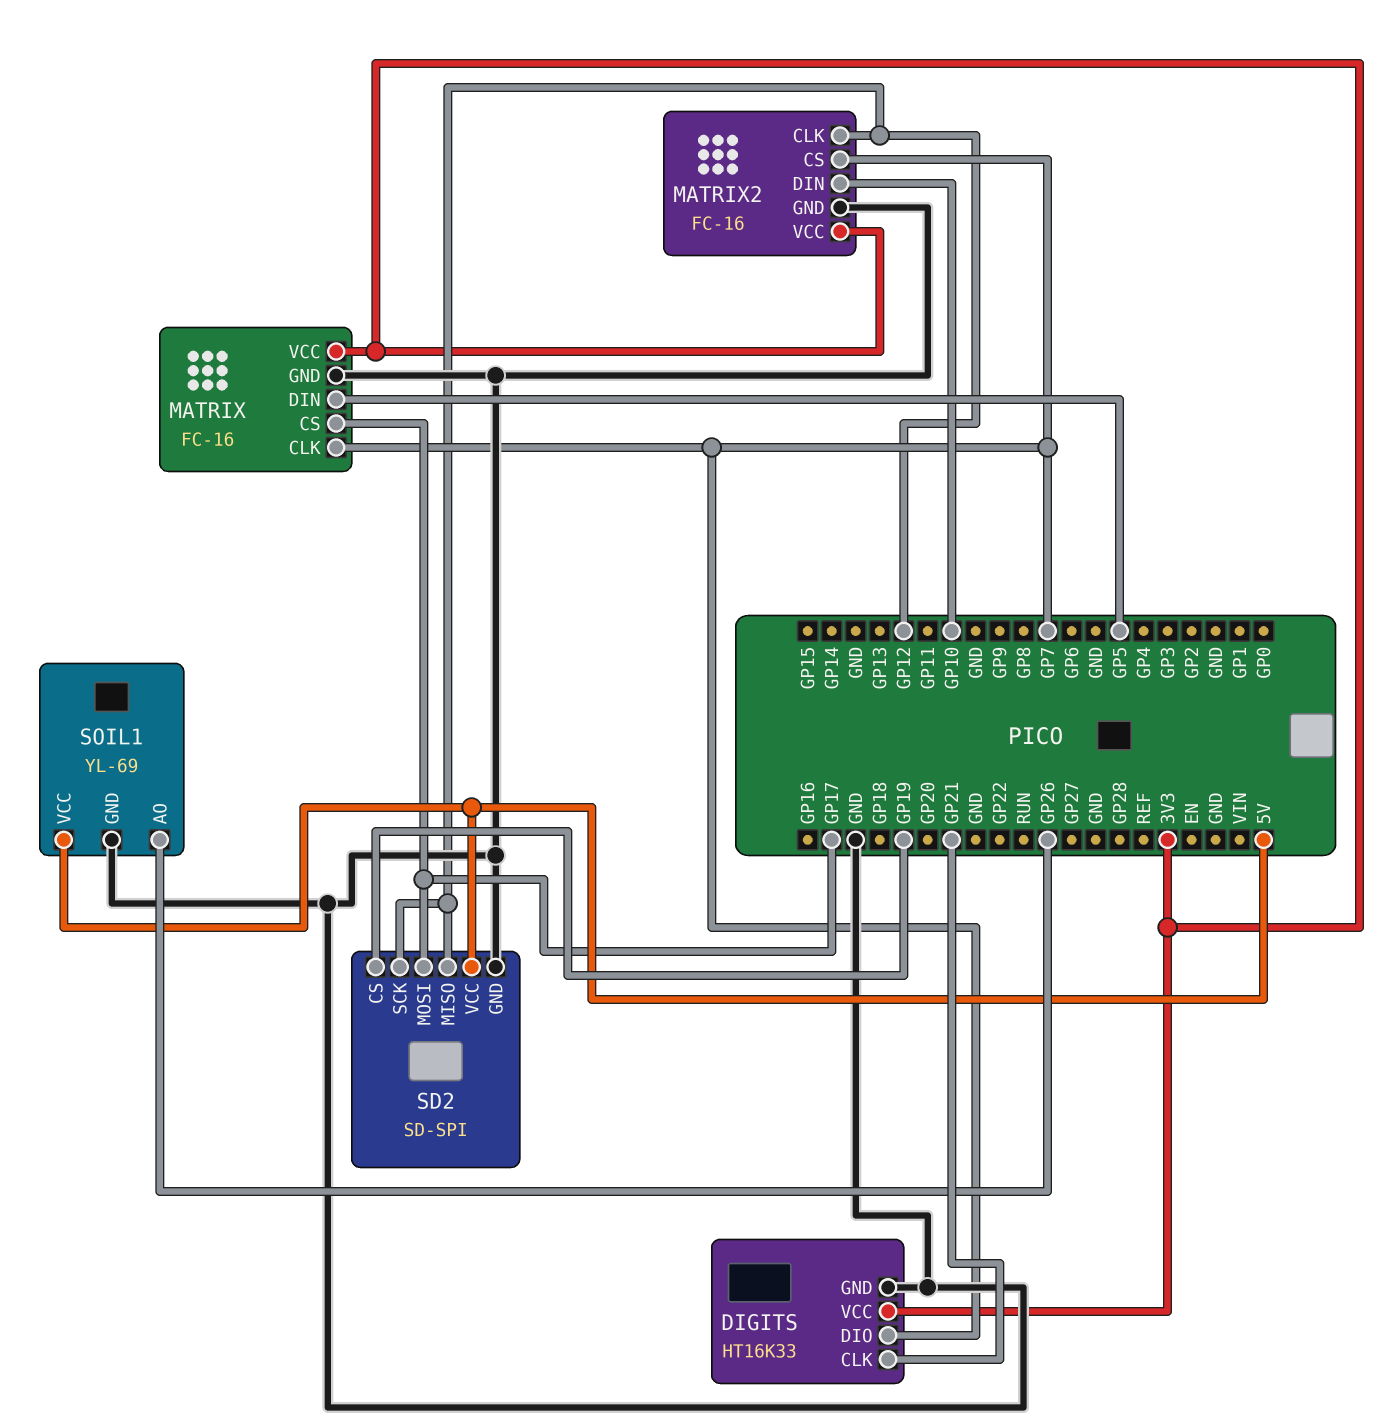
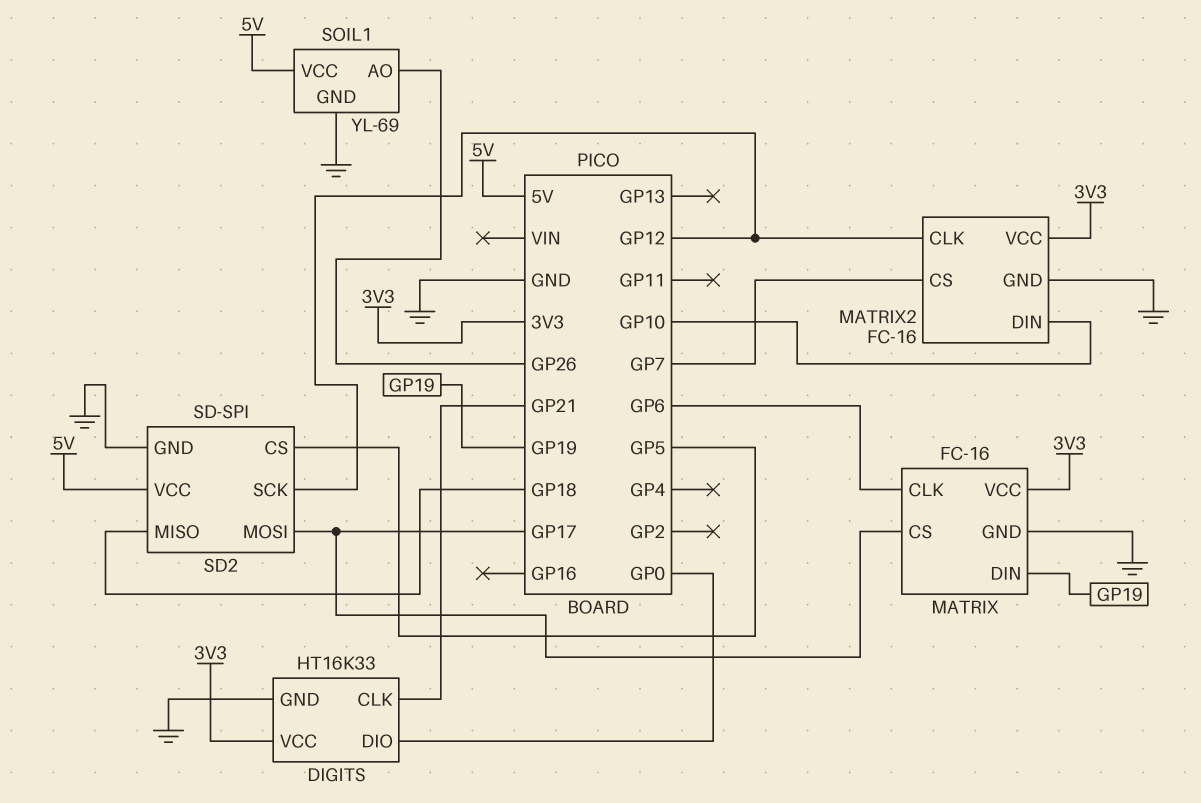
DIGITS pin DIO: GP7 -> GP0
MATRIX pin CLK: GP7 -> GP6
MATRIX pin DIN: GP5 -> GP19
SD2 pin CS: GP19 -> GP5
SD2 pin MISO: GP12 -> GP18

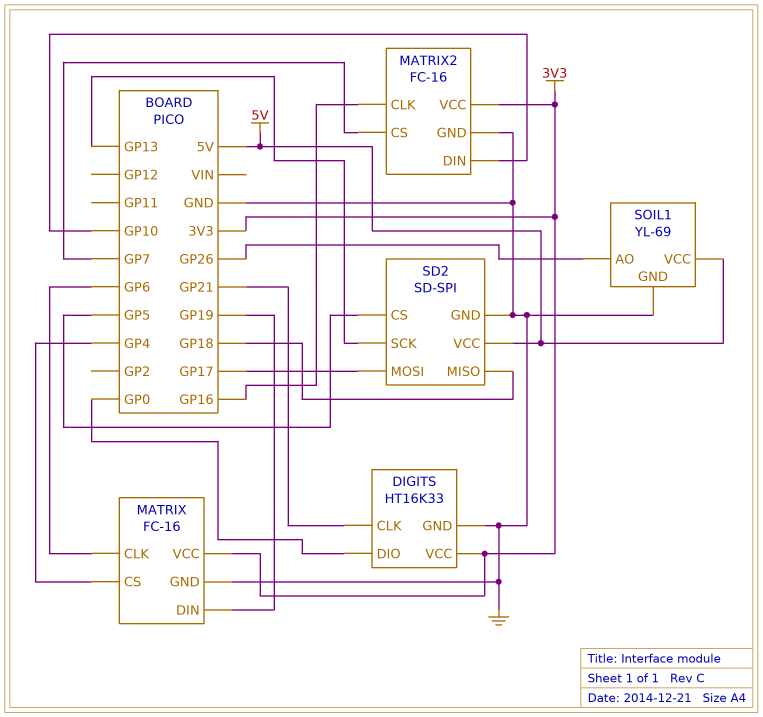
MATRIX pin CS: GP17 -> GP4
MATRIX2 pin CLK: GP12 -> GP16
SD2 pin SCK: GP12 -> GP13

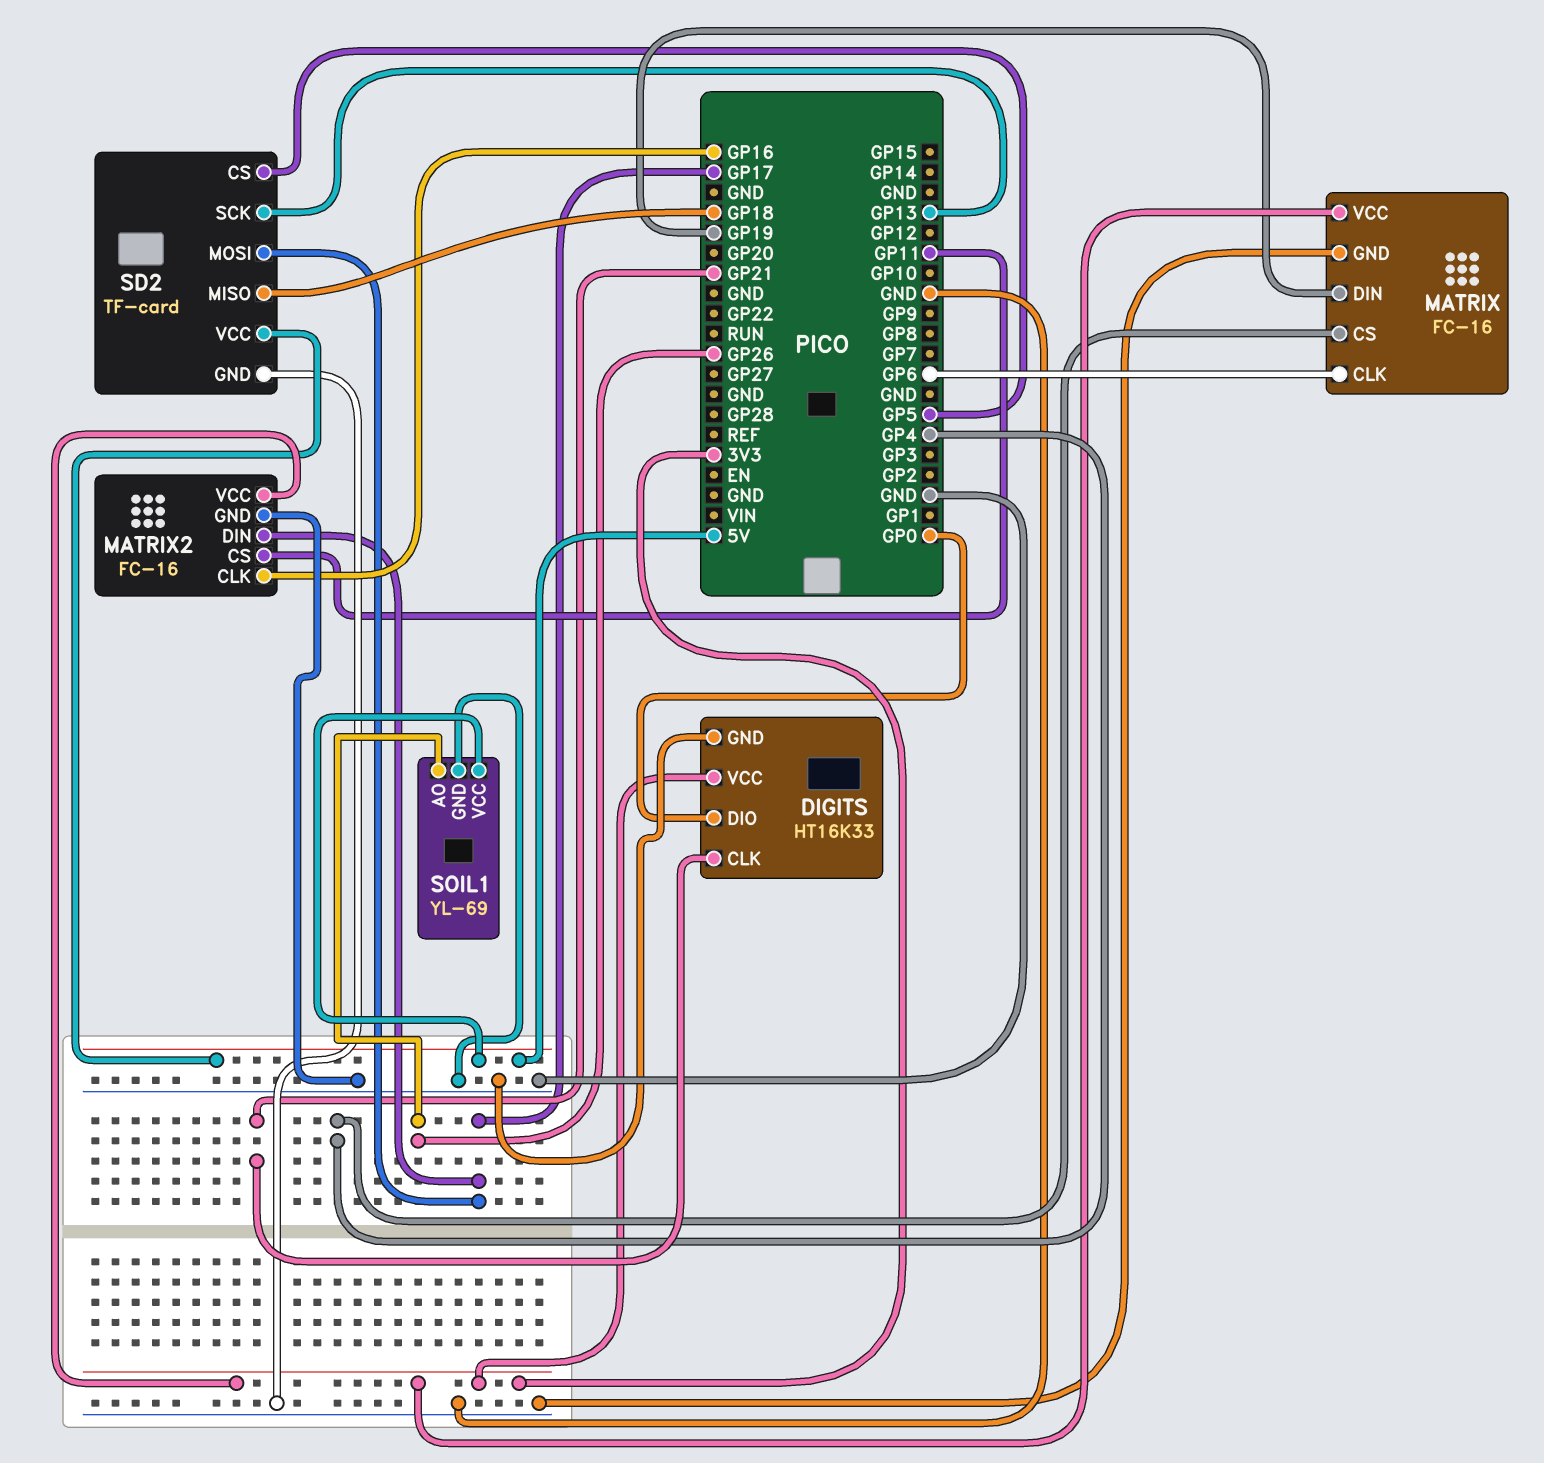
MATRIX2 pin CS: GP7 -> GP11
MATRIX2 pin DIN: GP10 -> GP17
SD2: SD-SPI -> TF-card

